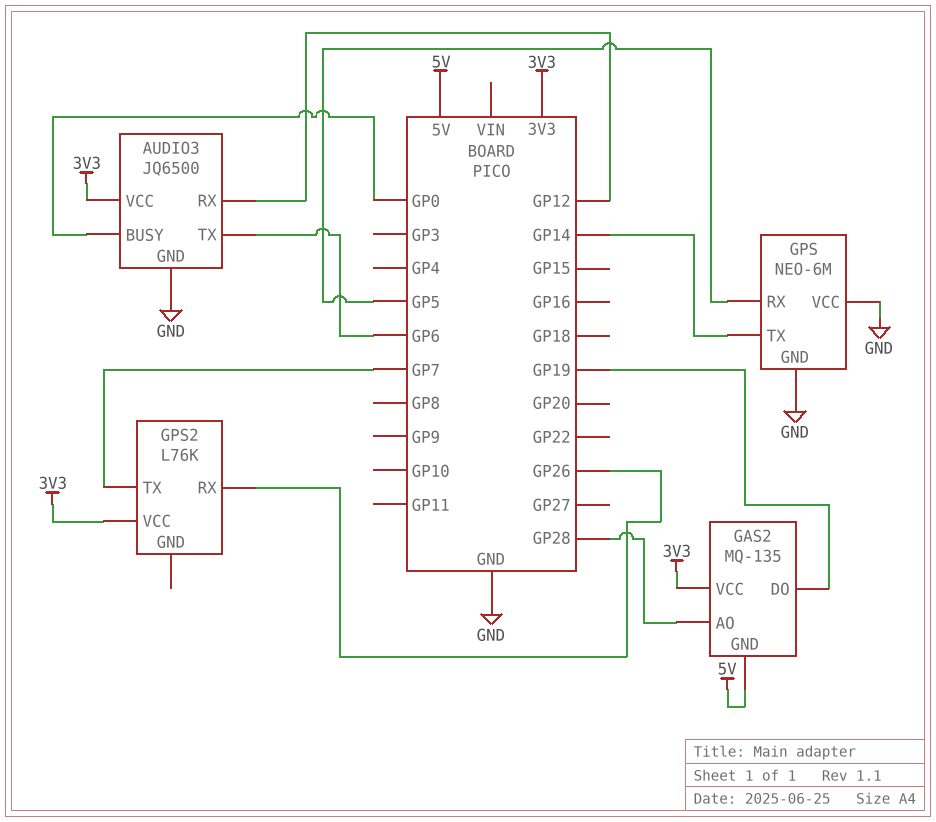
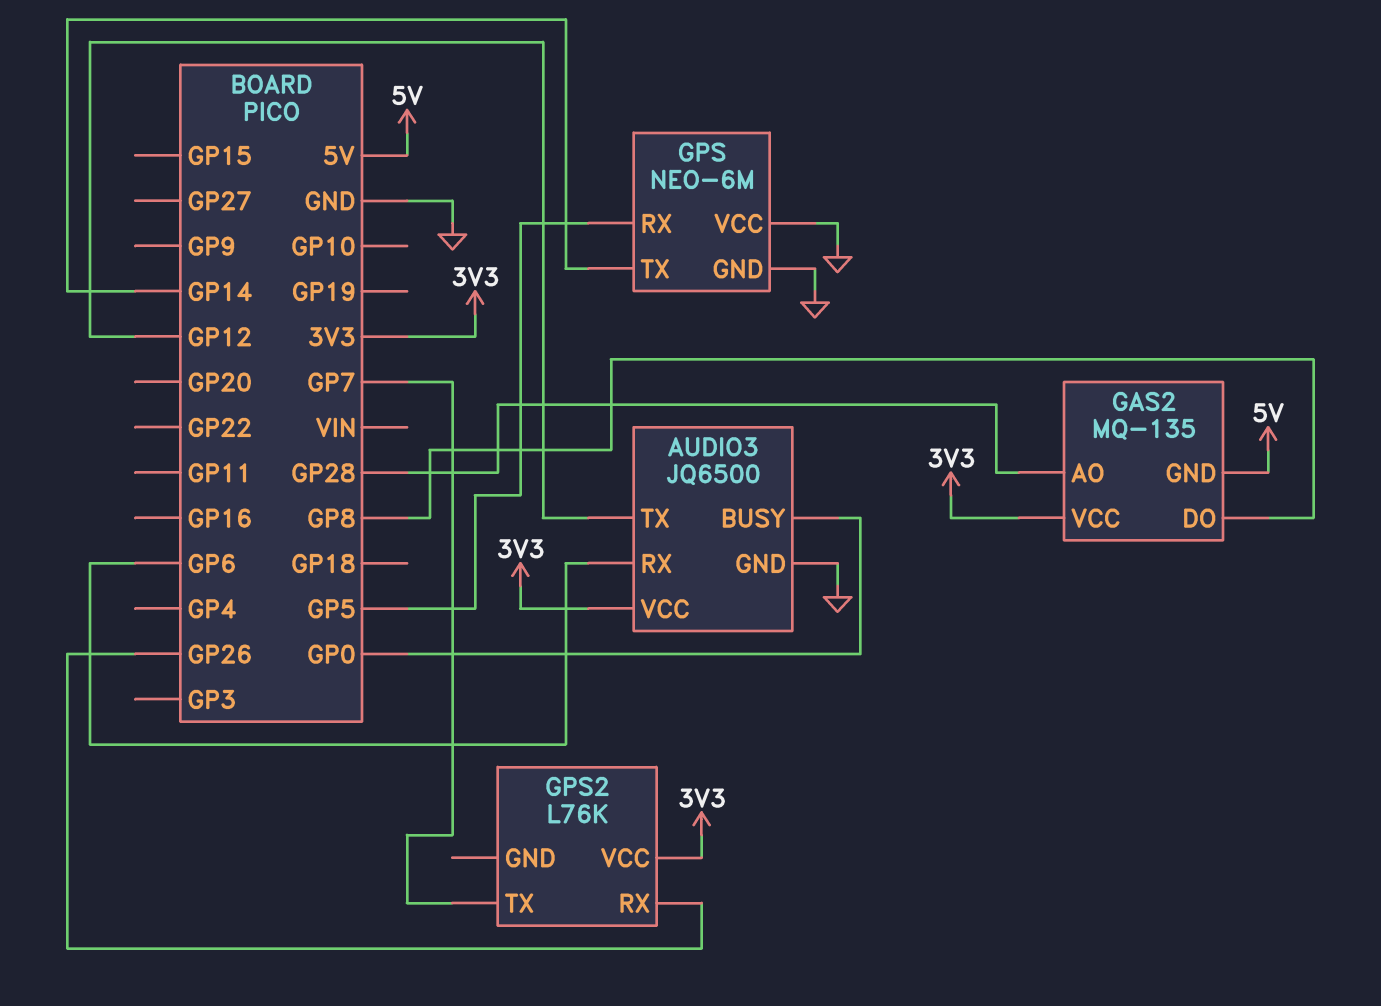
AUDIO3 pin RX: GP12 -> GP6
AUDIO3 pin TX: GP6 -> GP12
GAS2 pin DO: GP19 -> GP8

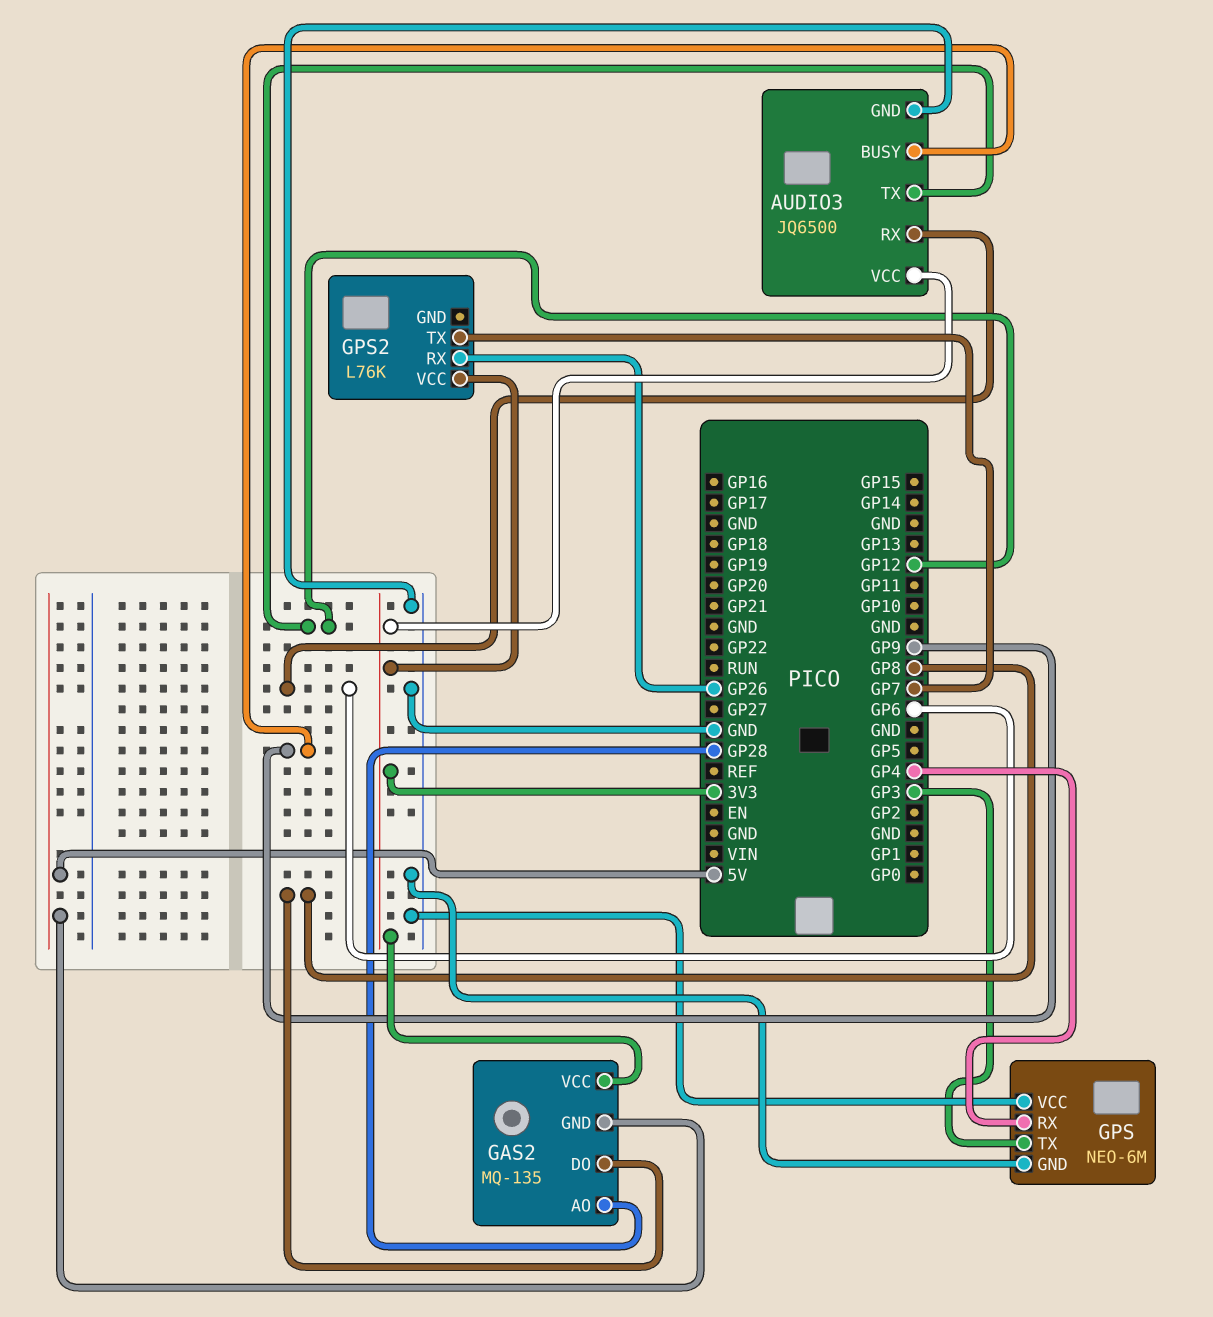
AUDIO3 pin BUSY: GP0 -> GP9
GPS pin RX: GP5 -> GP4
GPS pin TX: GP14 -> GP3

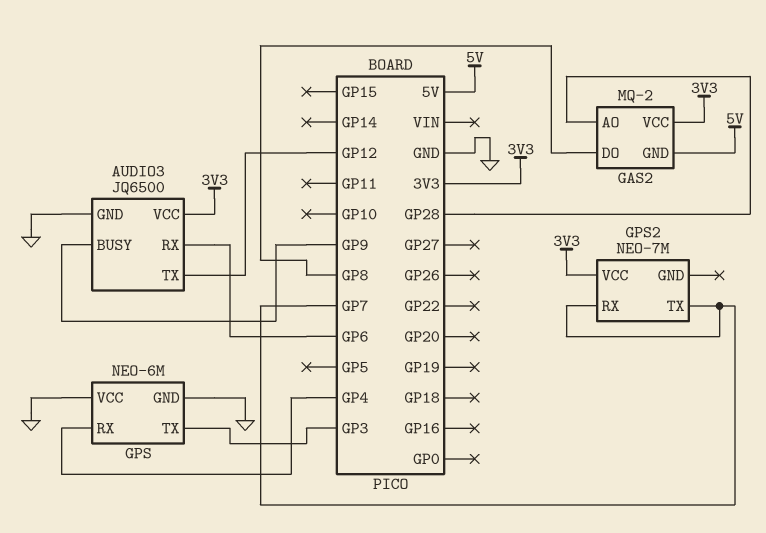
GAS2: MQ-135 -> MQ-2
GPS2: L76K -> NEO-7M
GPS2 pin RX: GP26 -> GP7

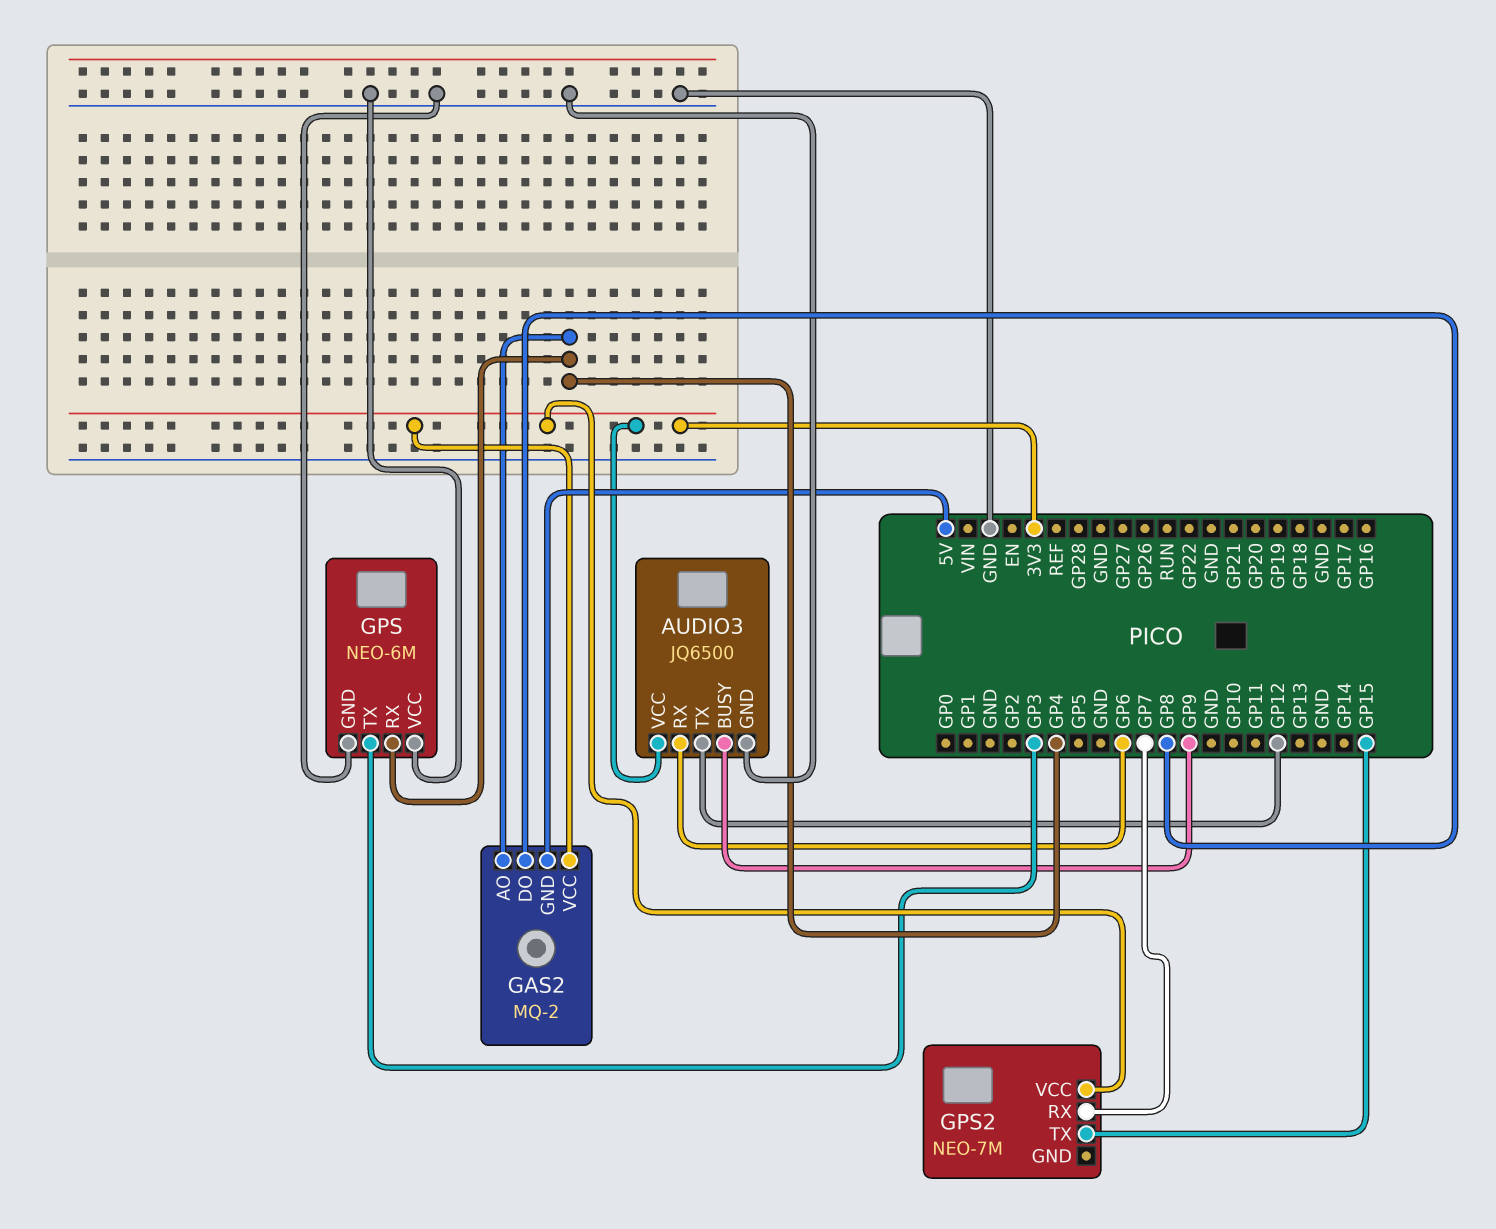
GAS2 pin AO: GP28 -> GP4
GPS2 pin TX: GP7 -> GP15

